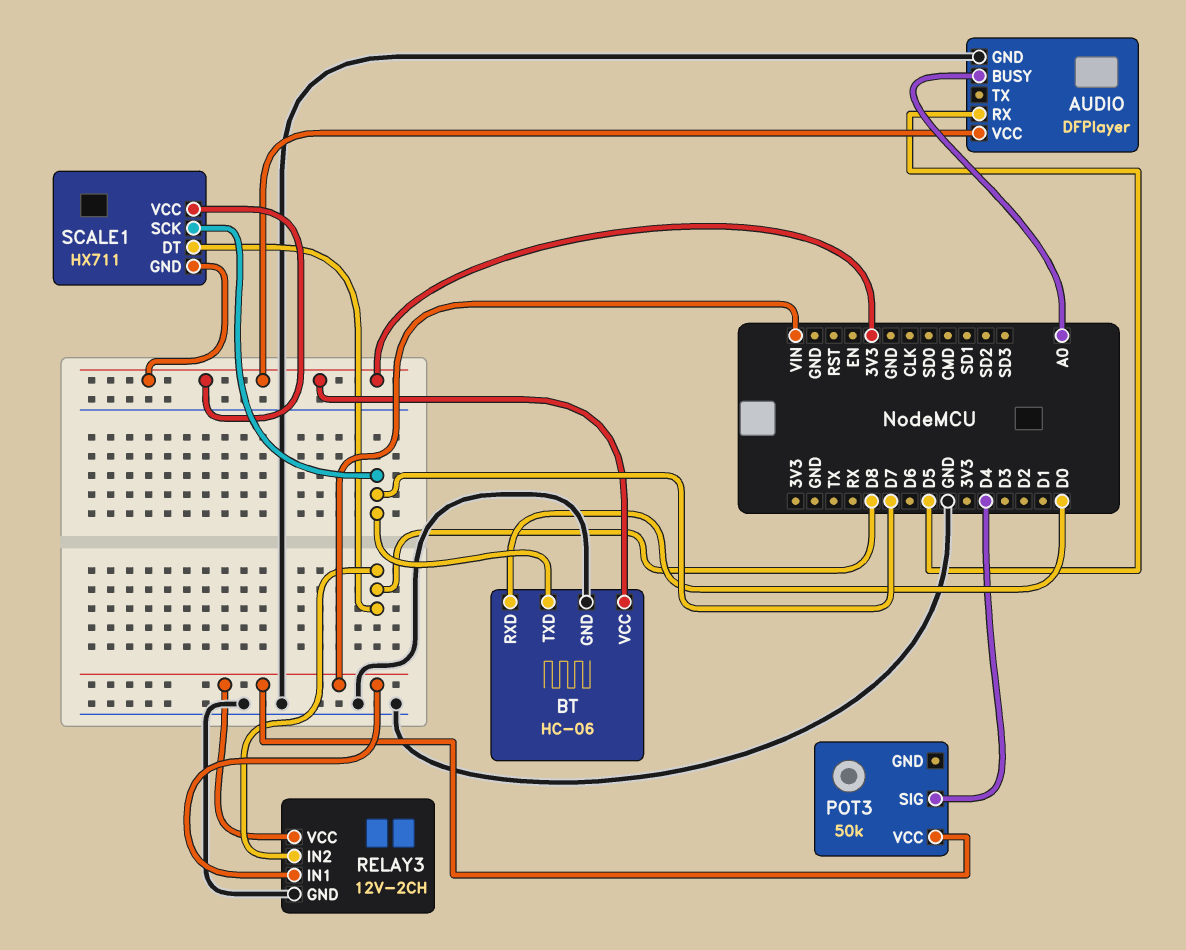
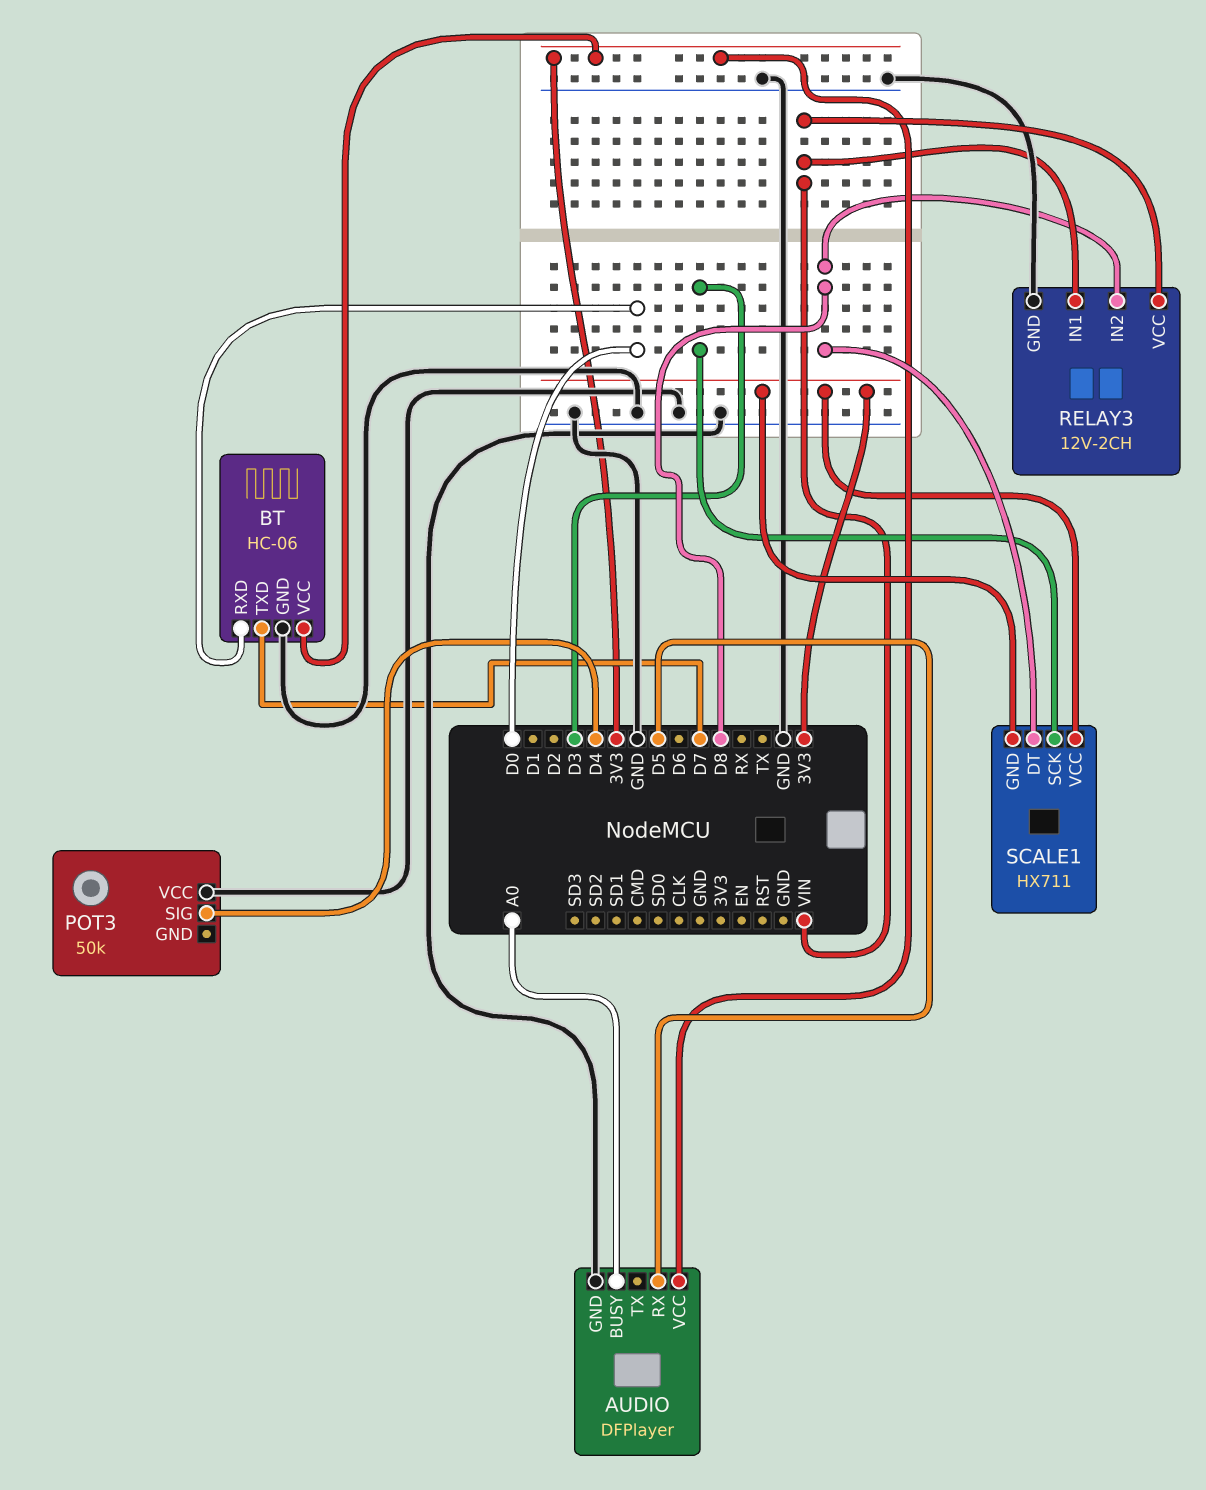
POT3 pin VCC: VIN -> GND
SCALE1 pin SCK: D7 -> D3

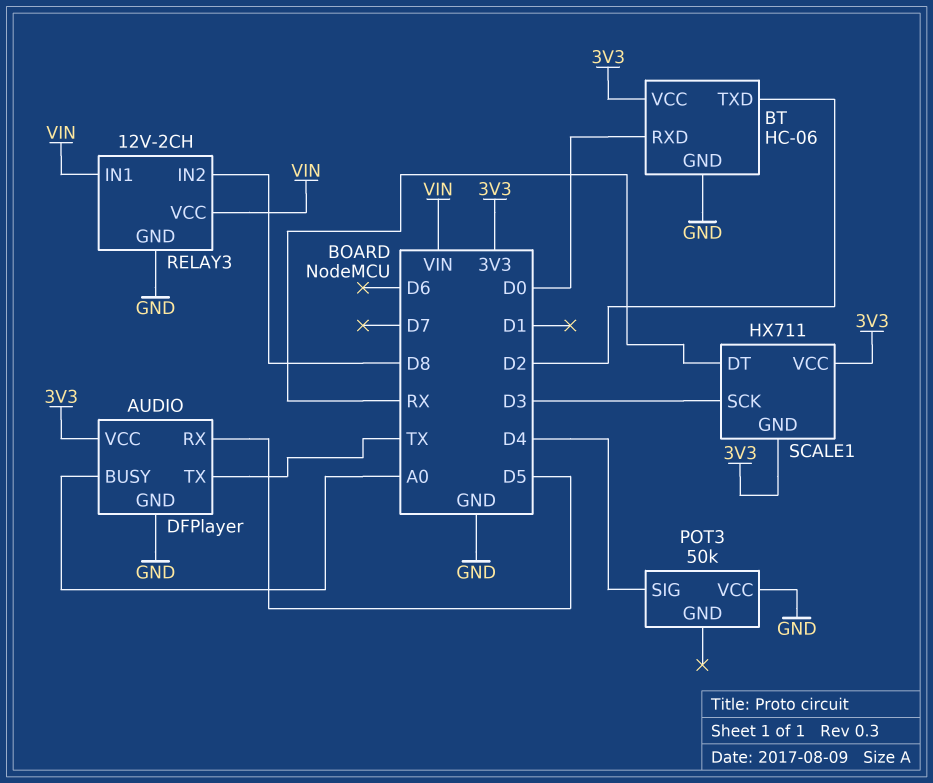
AUDIO pin TX: none -> TX
BT pin TXD: D7 -> D2
SCALE1 pin DT: D8 -> RX

